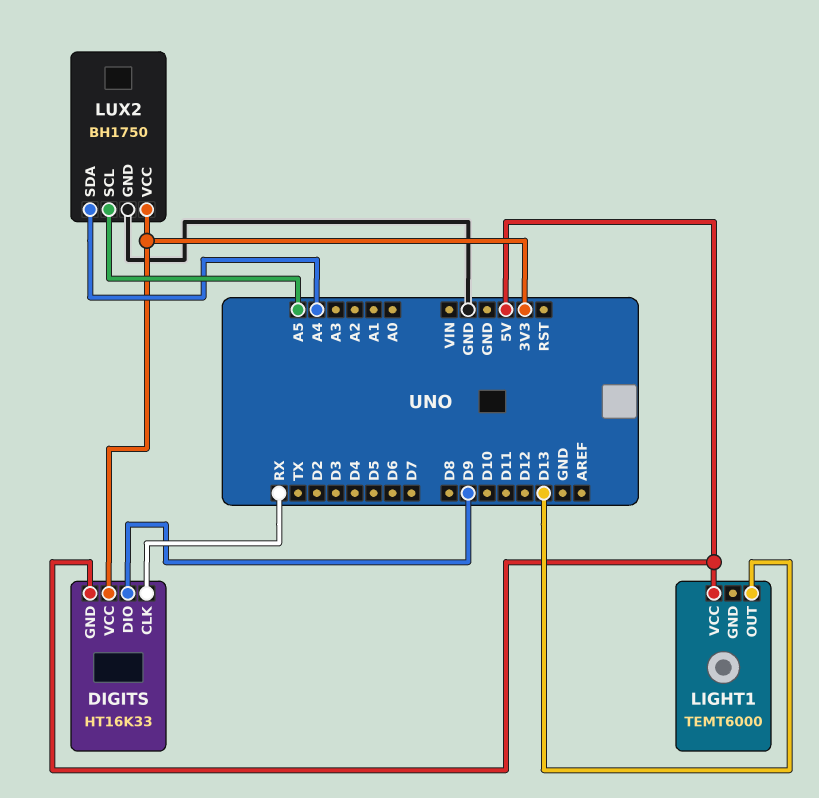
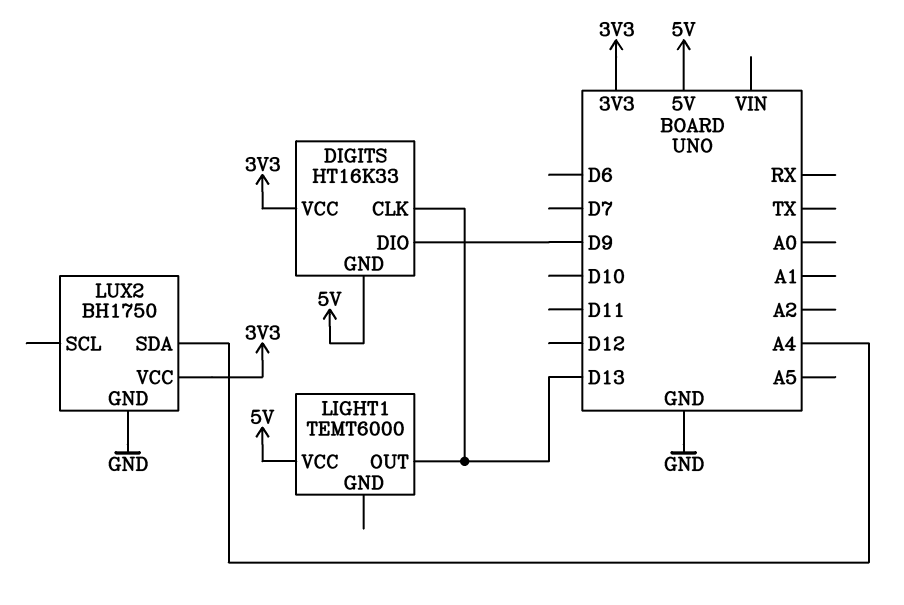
DIGITS pin CLK: RX -> D13
LUX2 pin SCL: A5 -> none

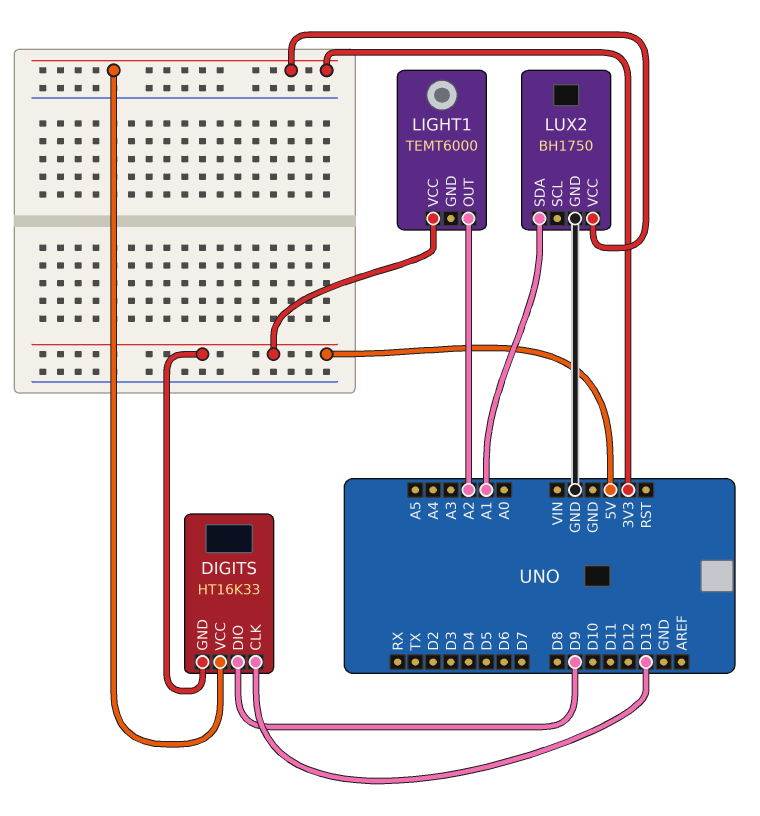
LIGHT1 pin OUT: D13 -> A2
LUX2 pin SDA: A4 -> A1

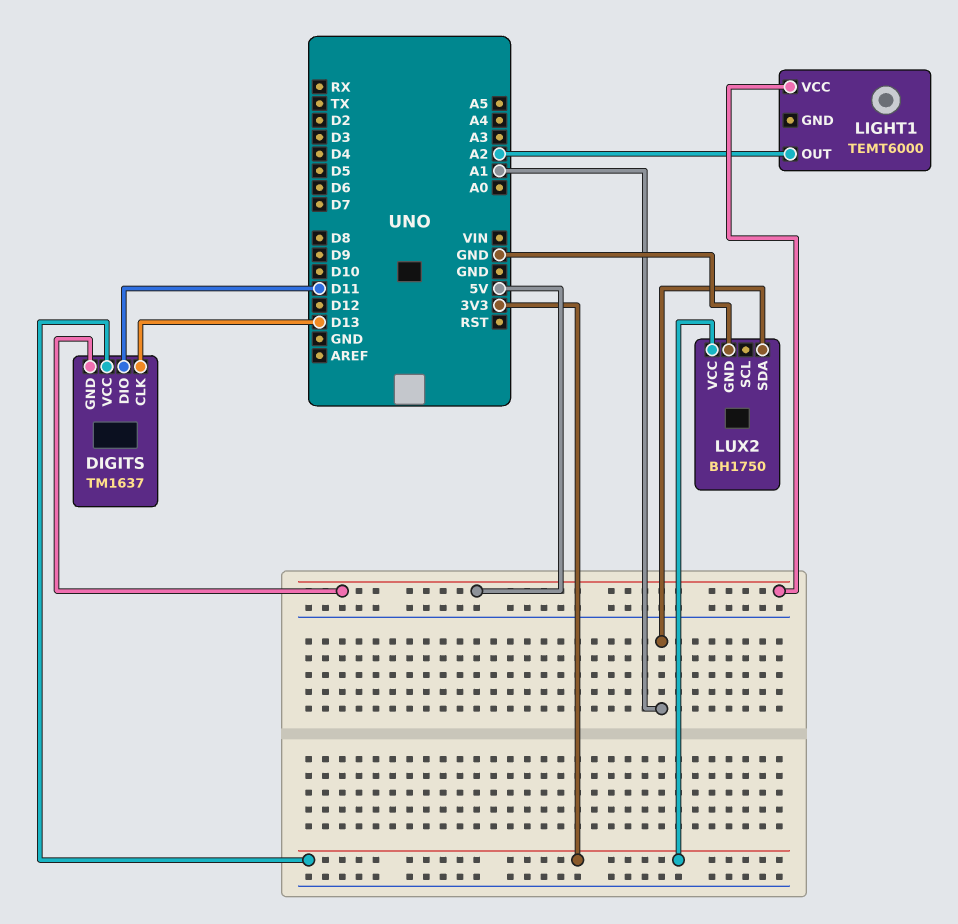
DIGITS: HT16K33 -> TM1637
DIGITS pin DIO: D9 -> D11

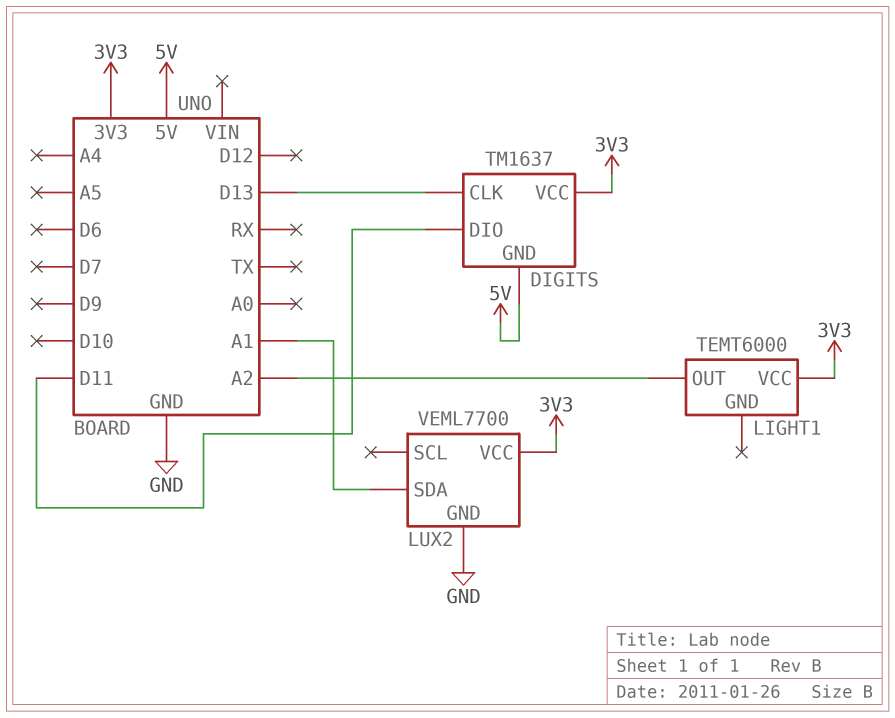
LIGHT1 pin VCC: 5V -> 3V3
LUX2: BH1750 -> VEML7700

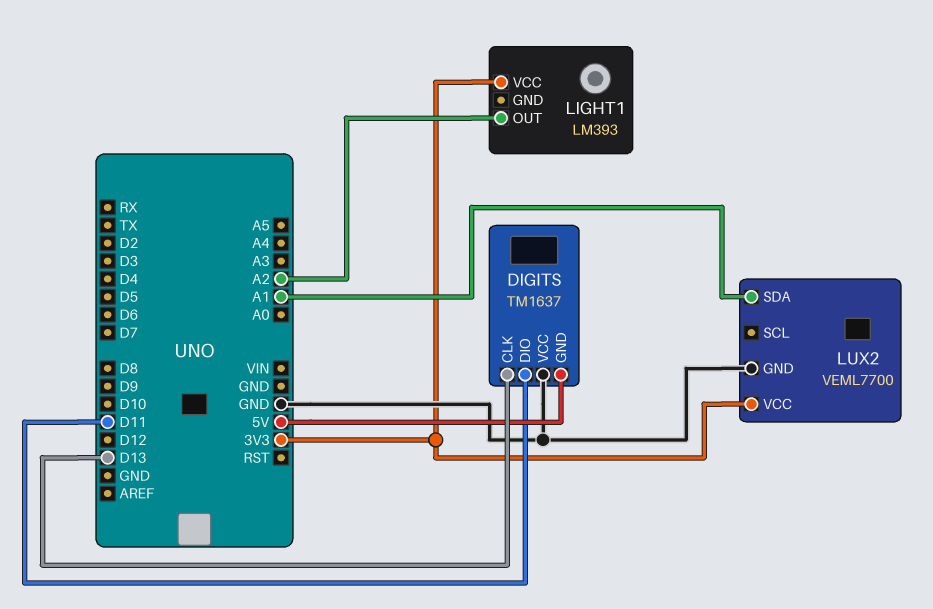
DIGITS pin VCC: 3V3 -> GND
LIGHT1: TEMT6000 -> LM393

